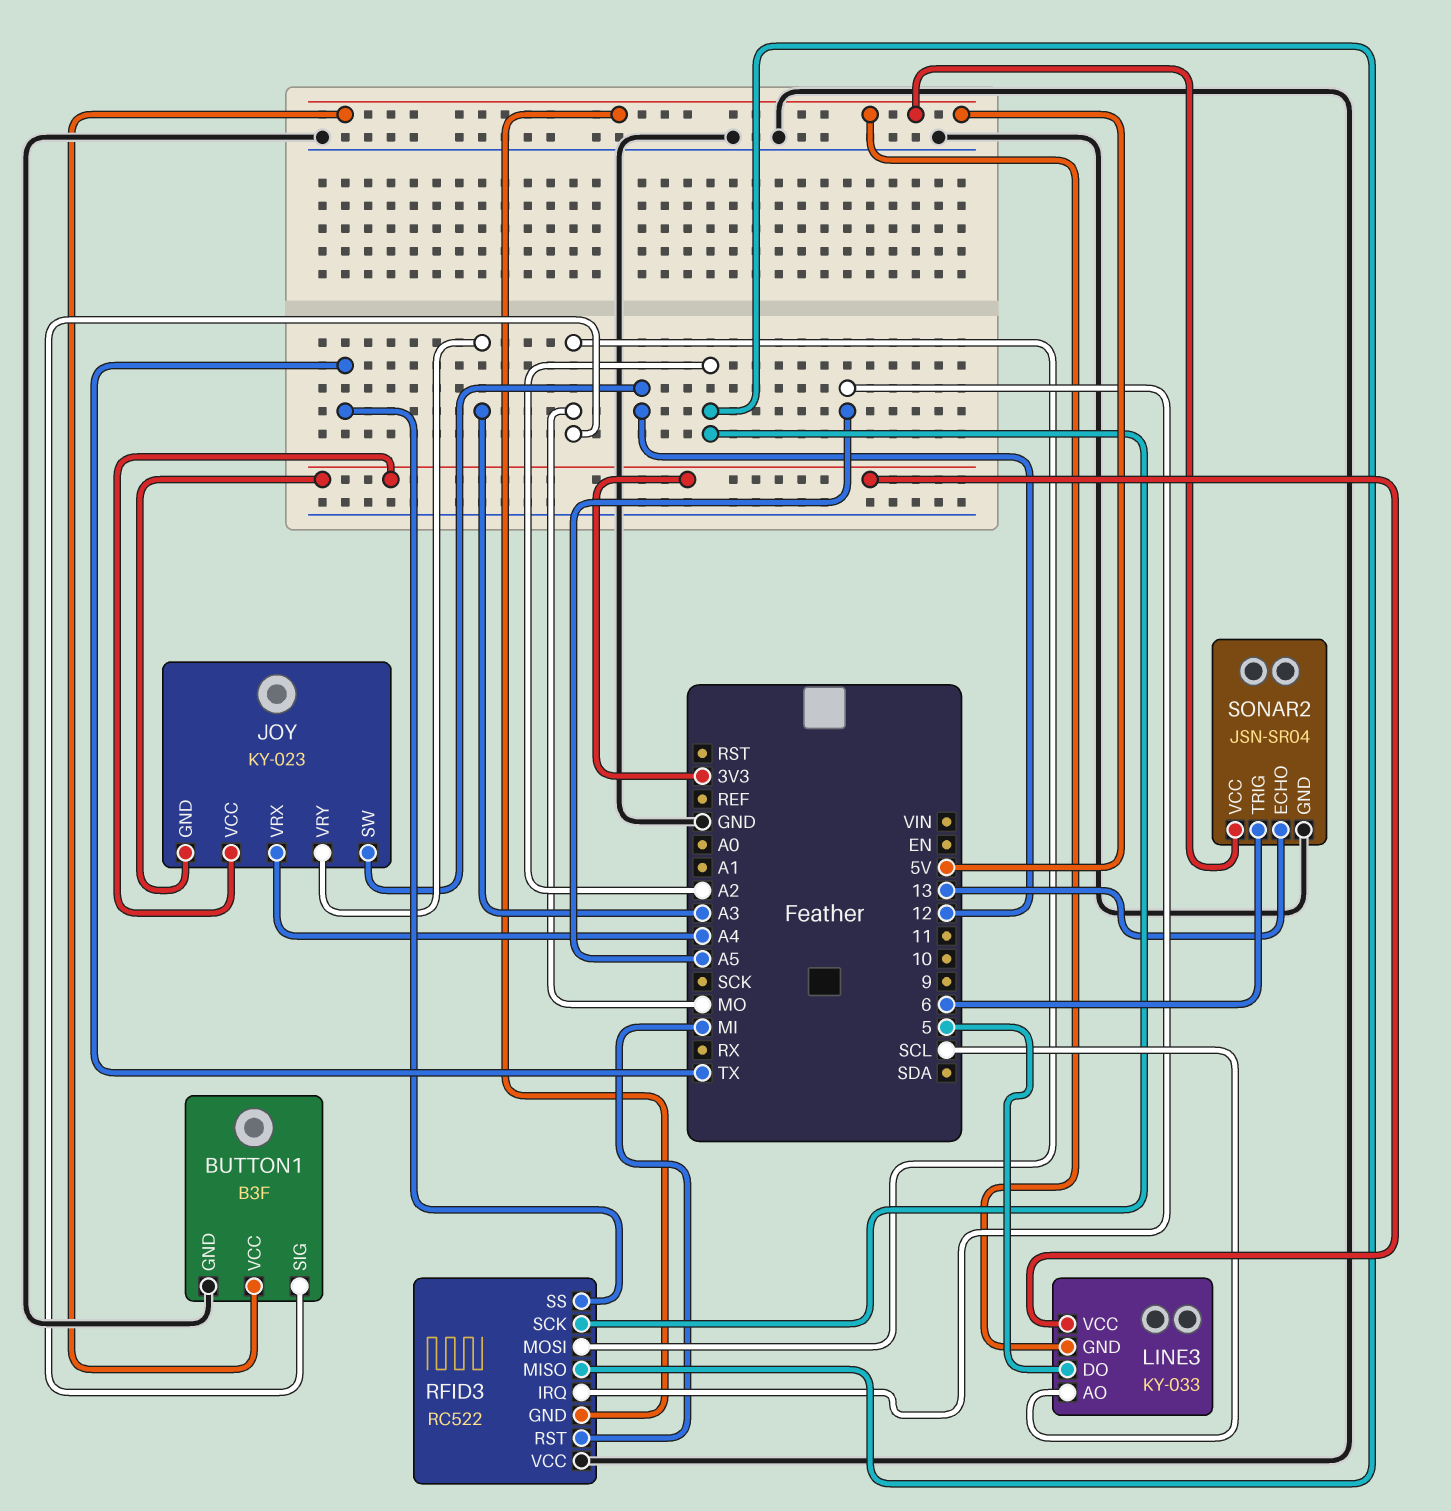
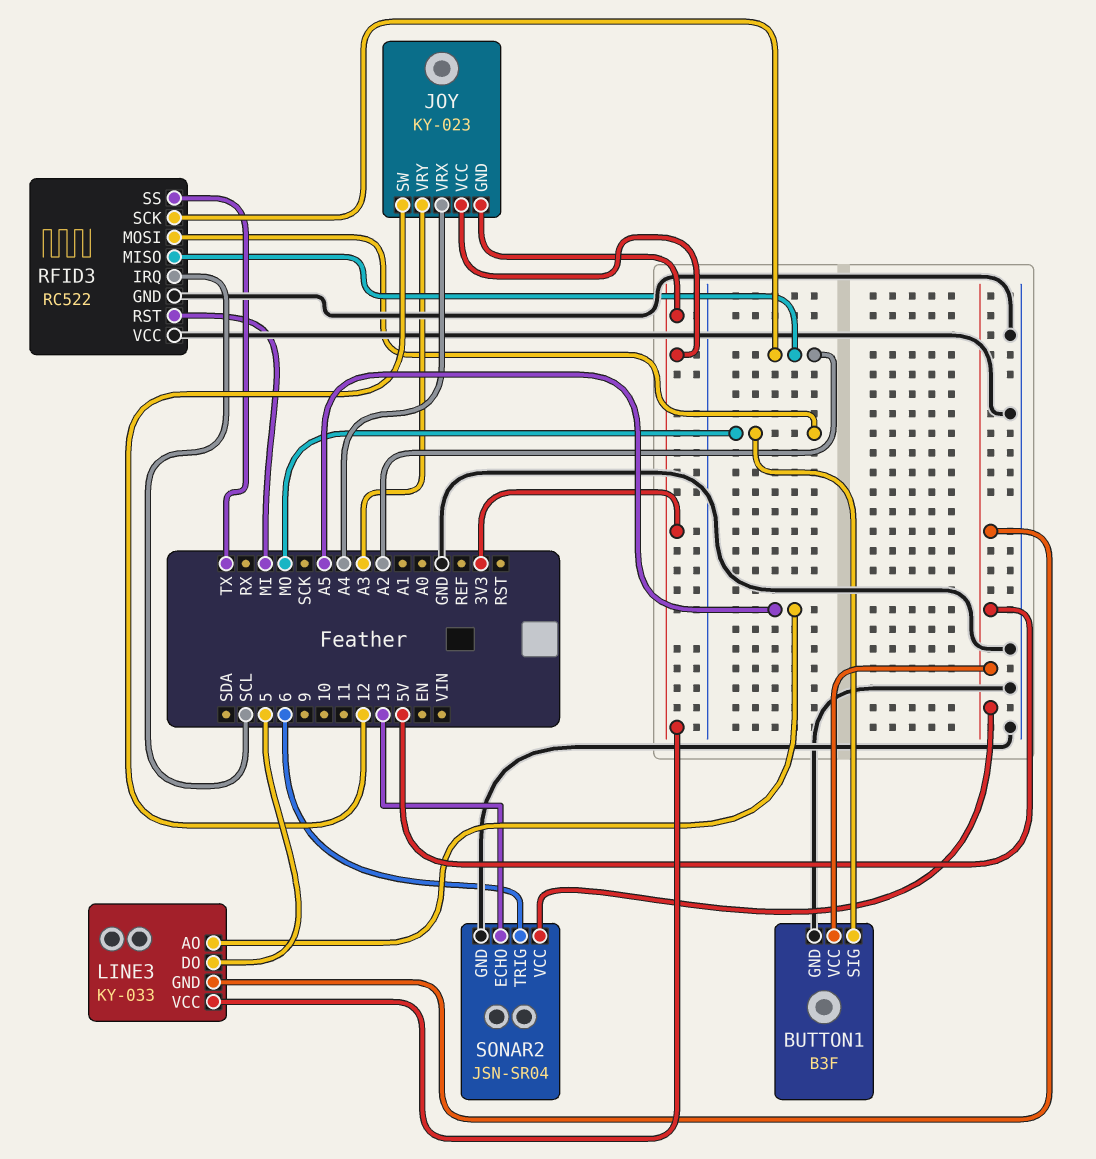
LINE3 pin AO: SCL -> A5
RFID3 pin GND: 5V -> GND
RFID3 pin IRQ: A5 -> SCL

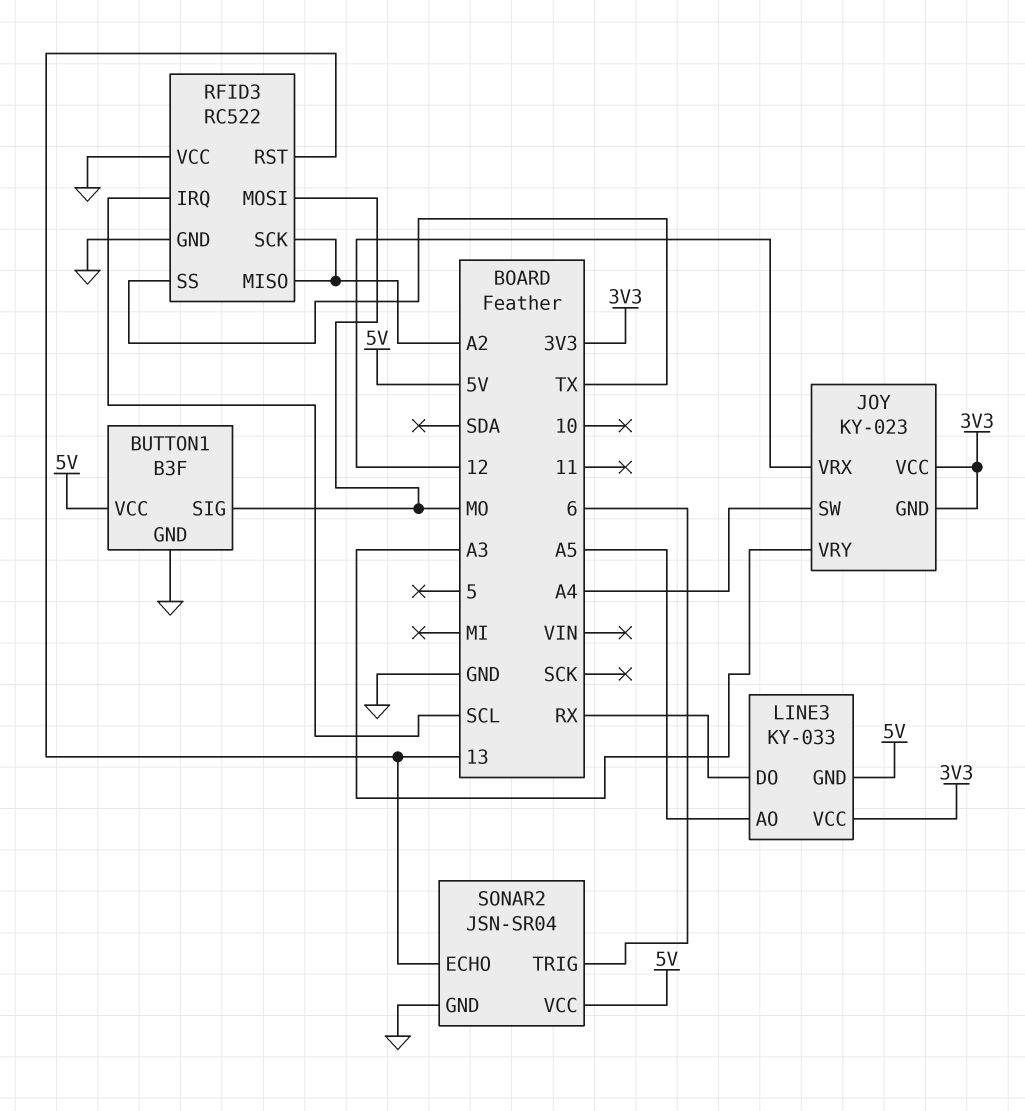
JOY pin SW: 12 -> A4
JOY pin VRX: A4 -> 12
LINE3 pin DO: 5 -> RX
RFID3 pin RST: MI -> 13

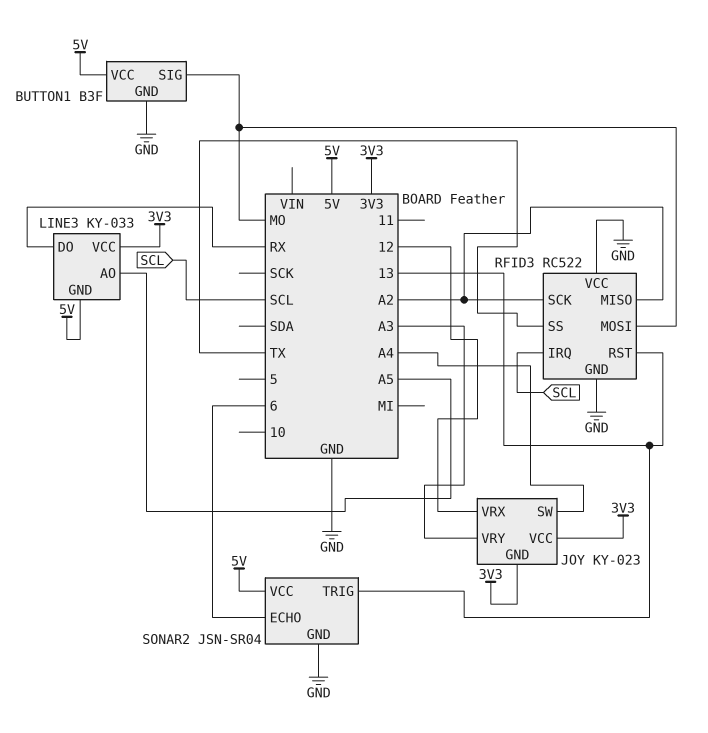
SONAR2 pin ECHO: 13 -> 6
SONAR2 pin TRIG: 6 -> 13

